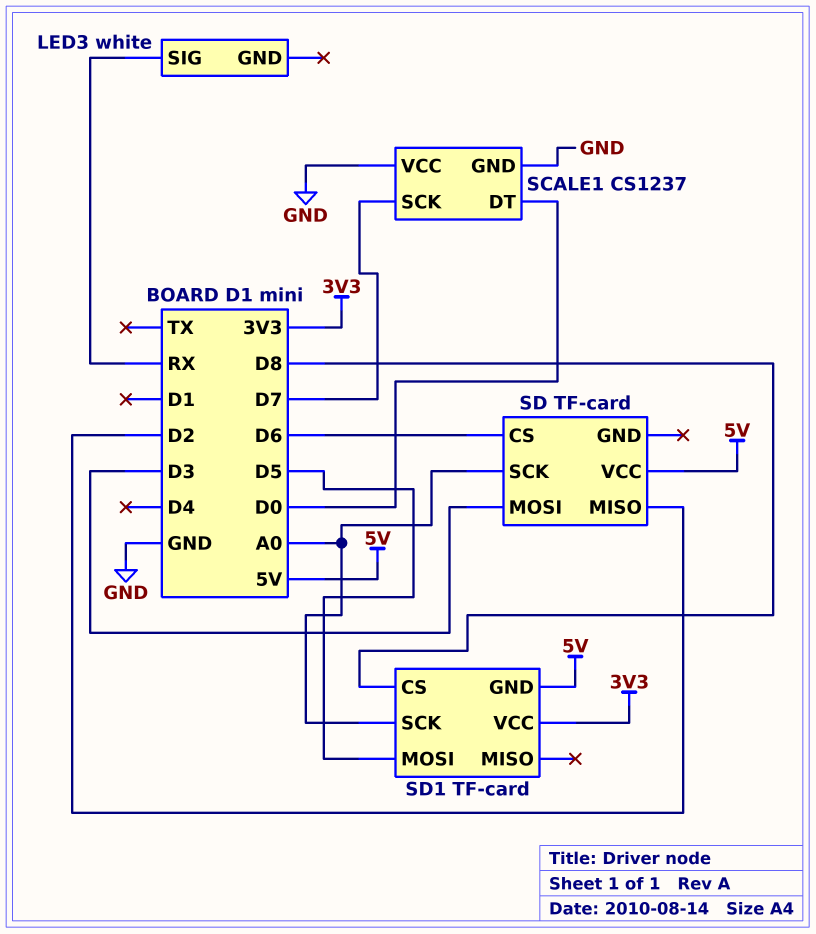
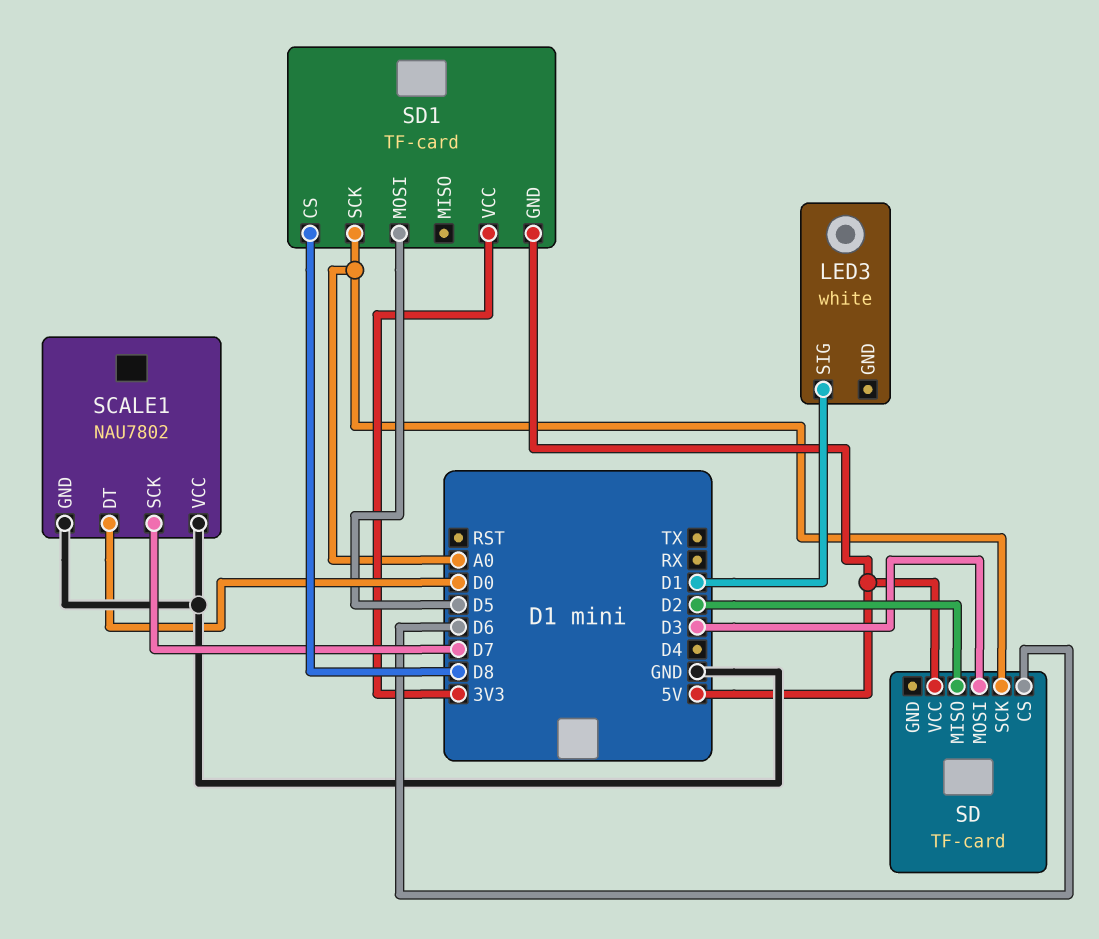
LED3 pin SIG: RX -> D1
SCALE1: CS1237 -> NAU7802

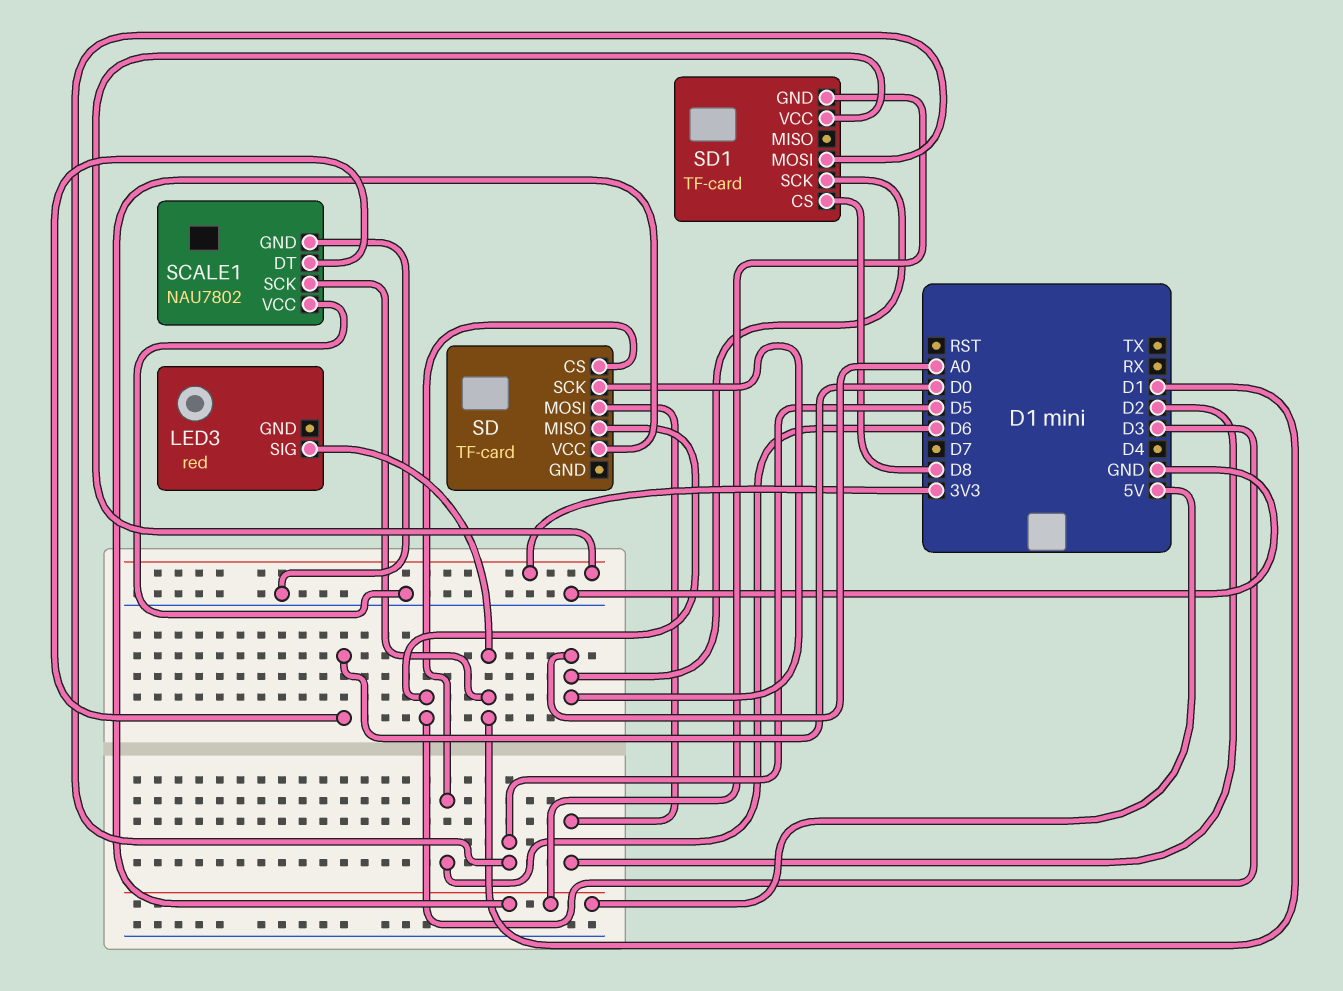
LED3: white -> red
SCALE1 pin SCK: D7 -> D1
SD pin MISO: D2 -> D3
SD pin MOSI: D3 -> D2

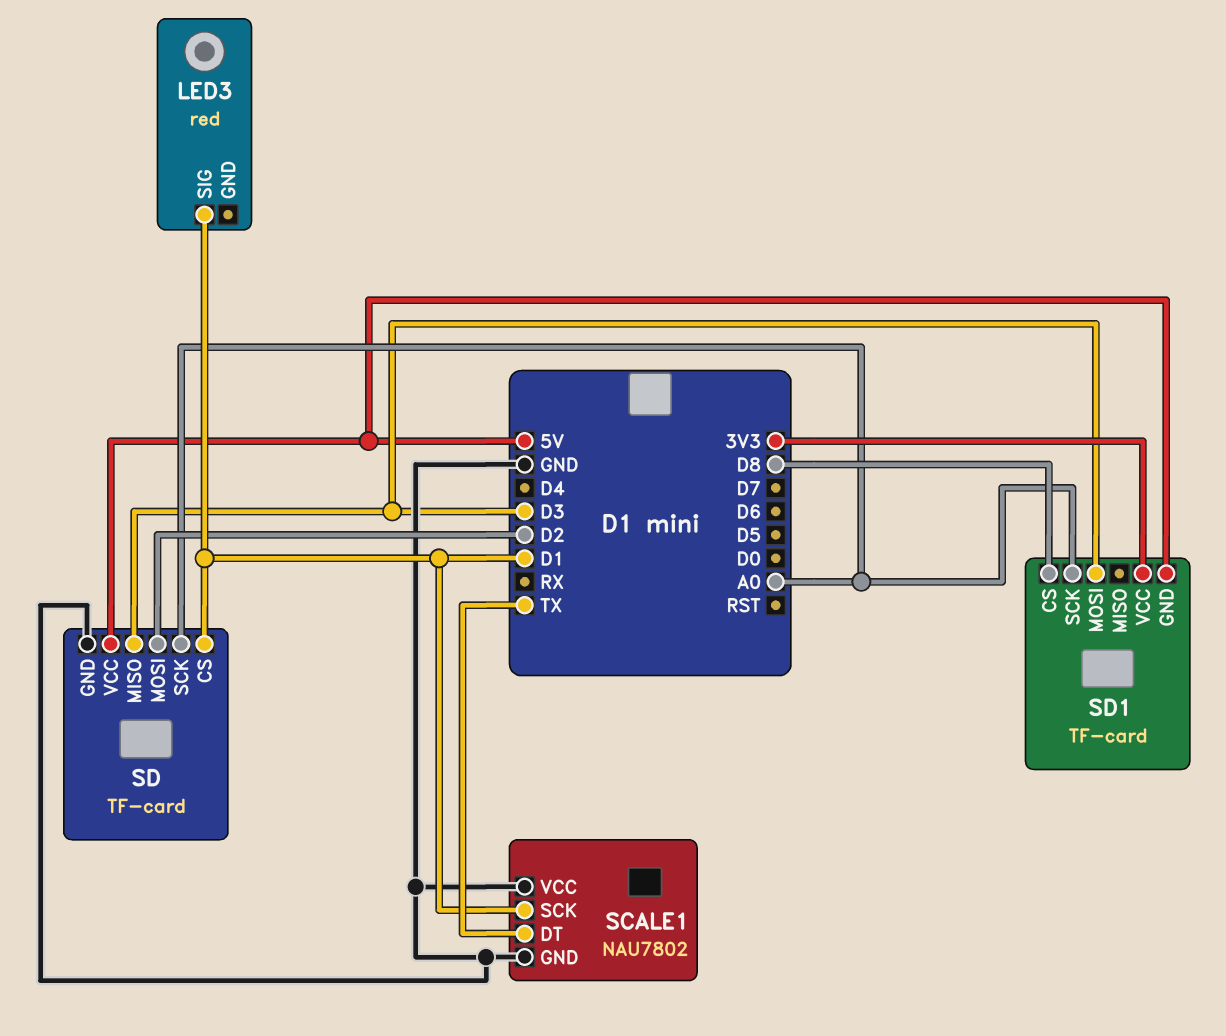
SCALE1 pin DT: D0 -> TX
SD pin CS: D6 -> D1
SD pin GND: none -> GND
SD1 pin MOSI: D5 -> D3

